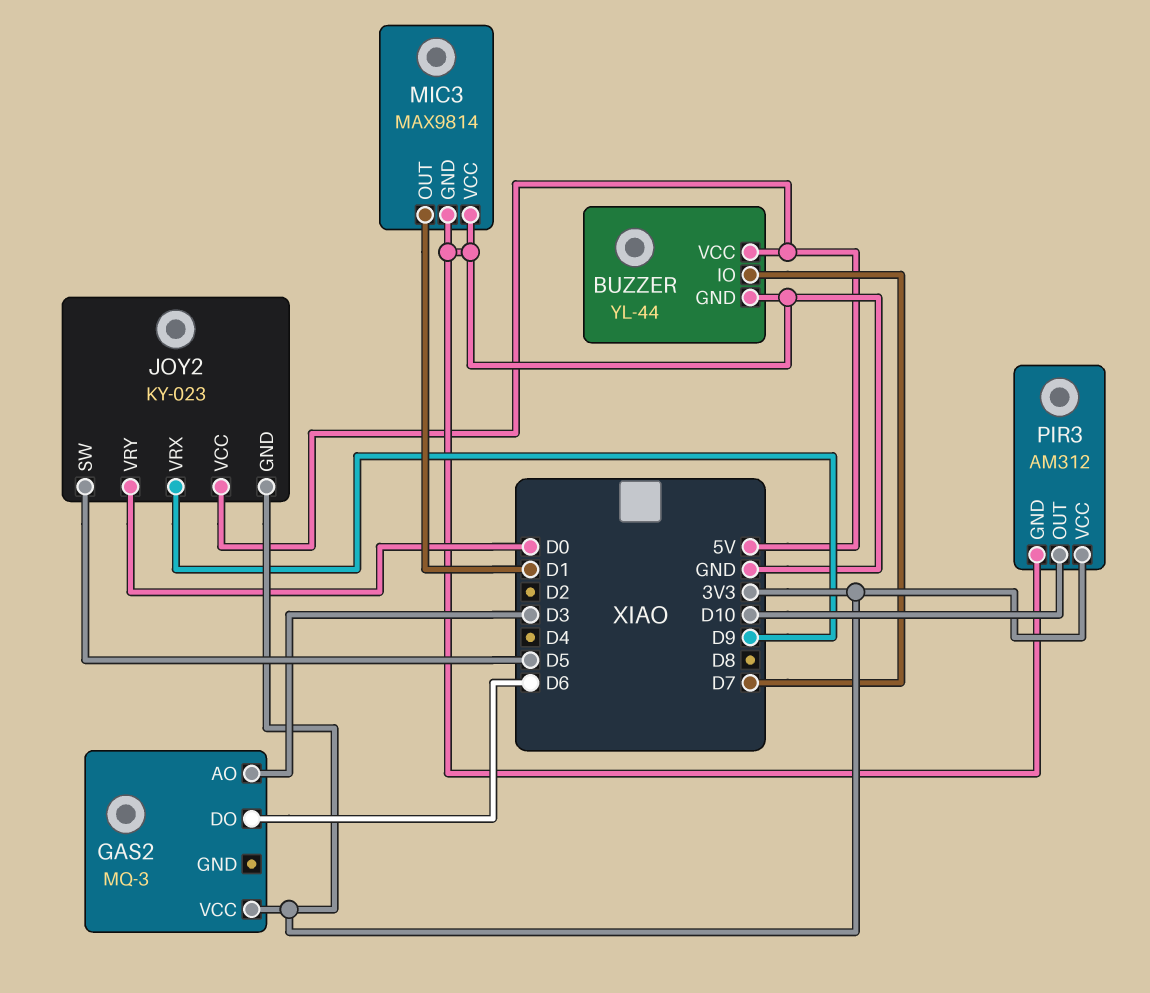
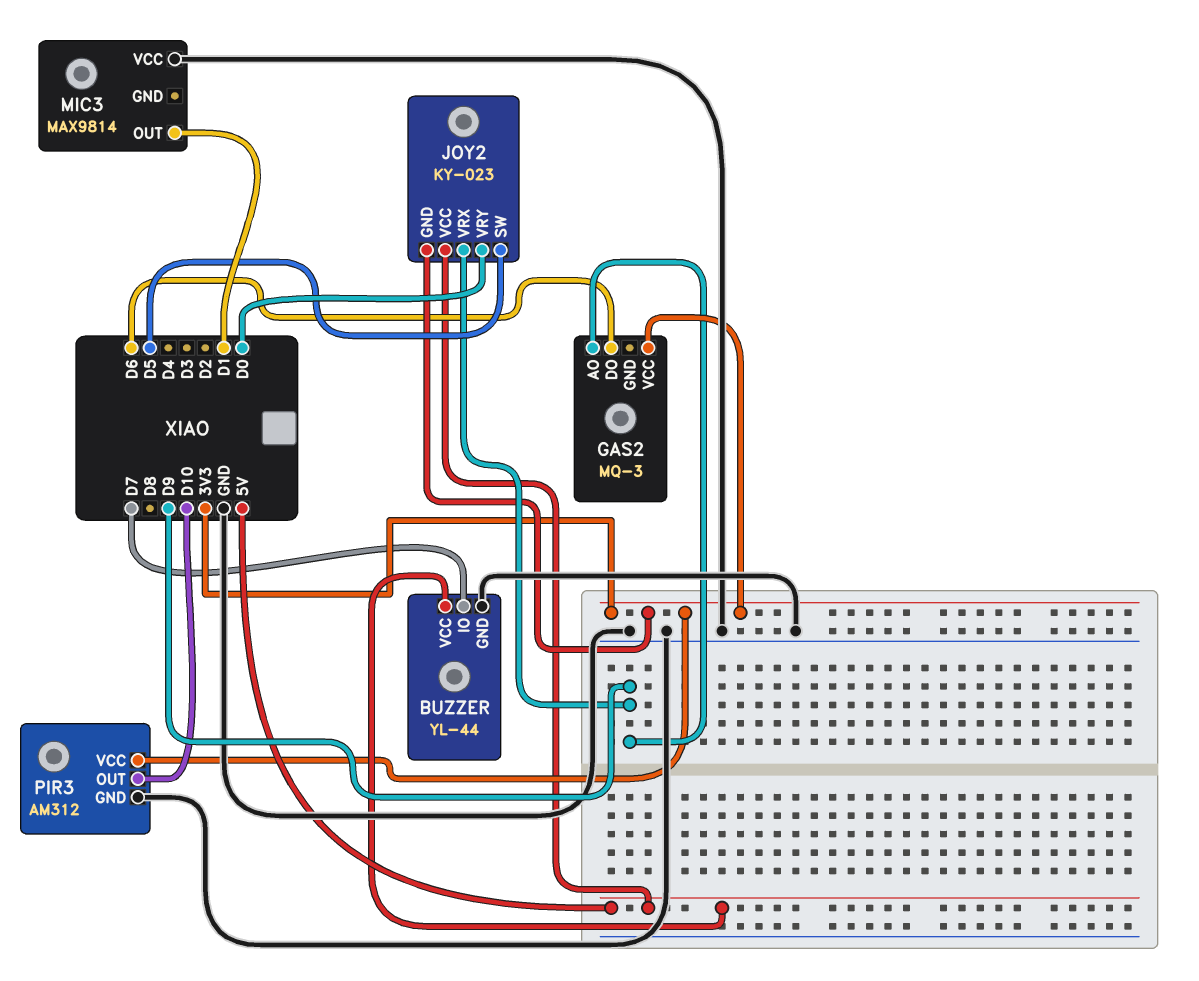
GAS2 pin AO: D3 -> D9
MIC3 pin GND: GND -> none

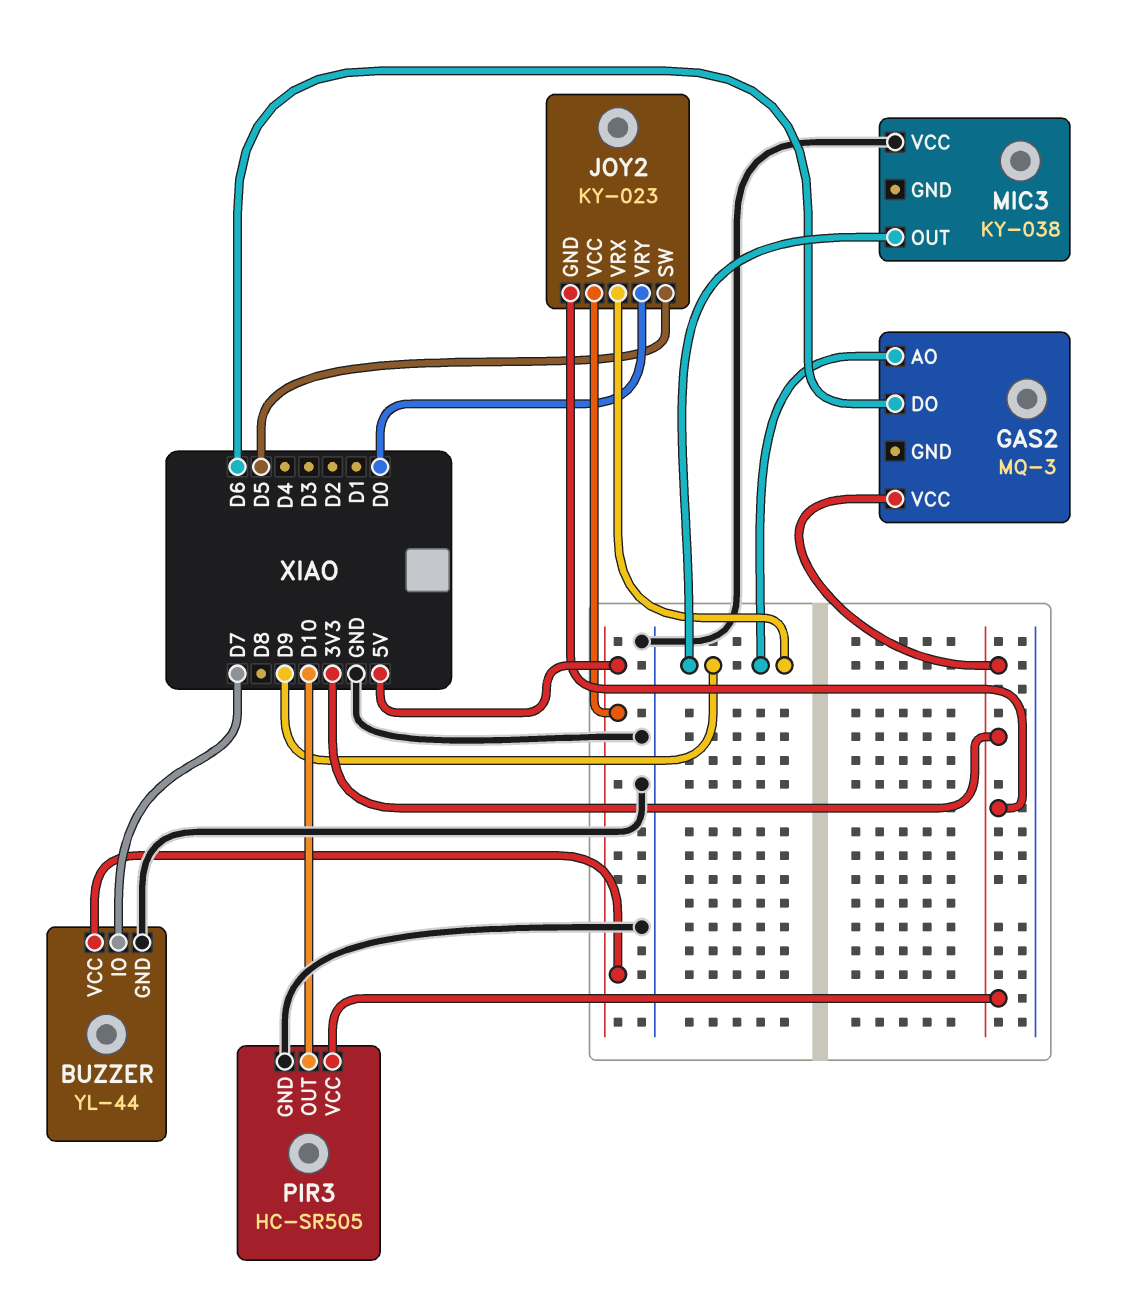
MIC3: MAX9814 -> KY-038
MIC3 pin OUT: D1 -> D9
PIR3: AM312 -> HC-SR505

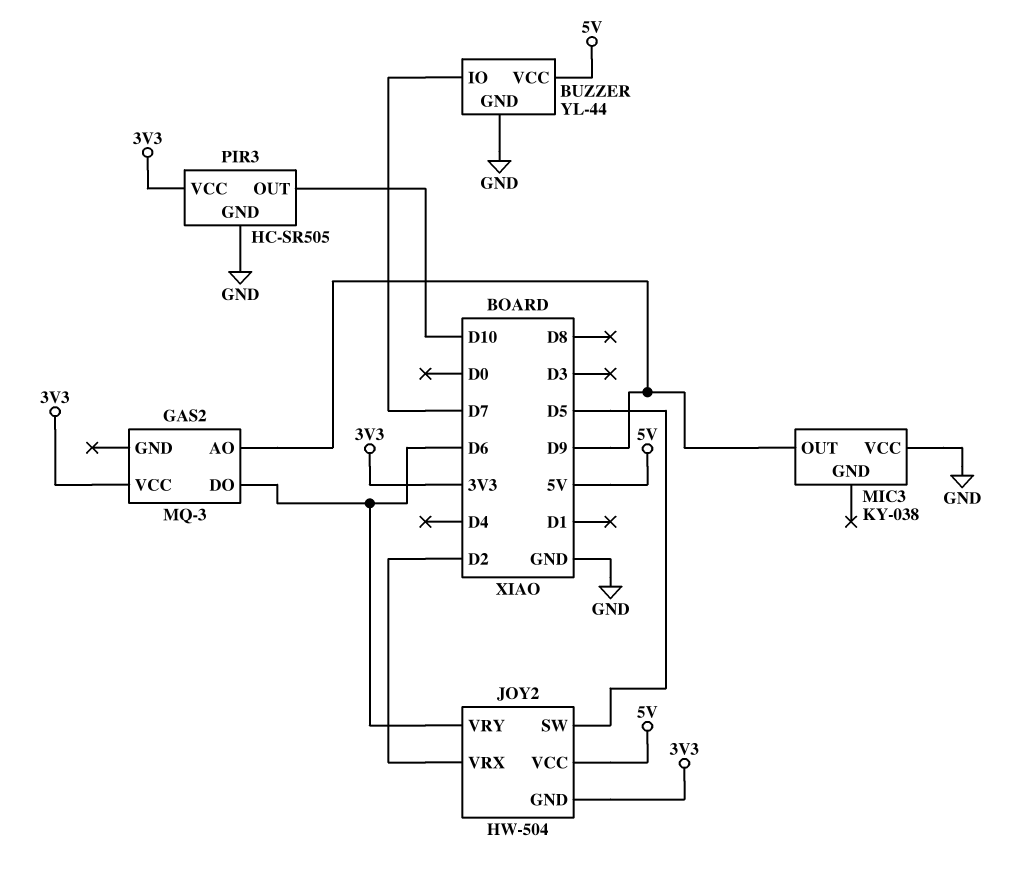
JOY2: KY-023 -> HW-504
JOY2 pin VRX: D9 -> D2
JOY2 pin VRY: D0 -> D6

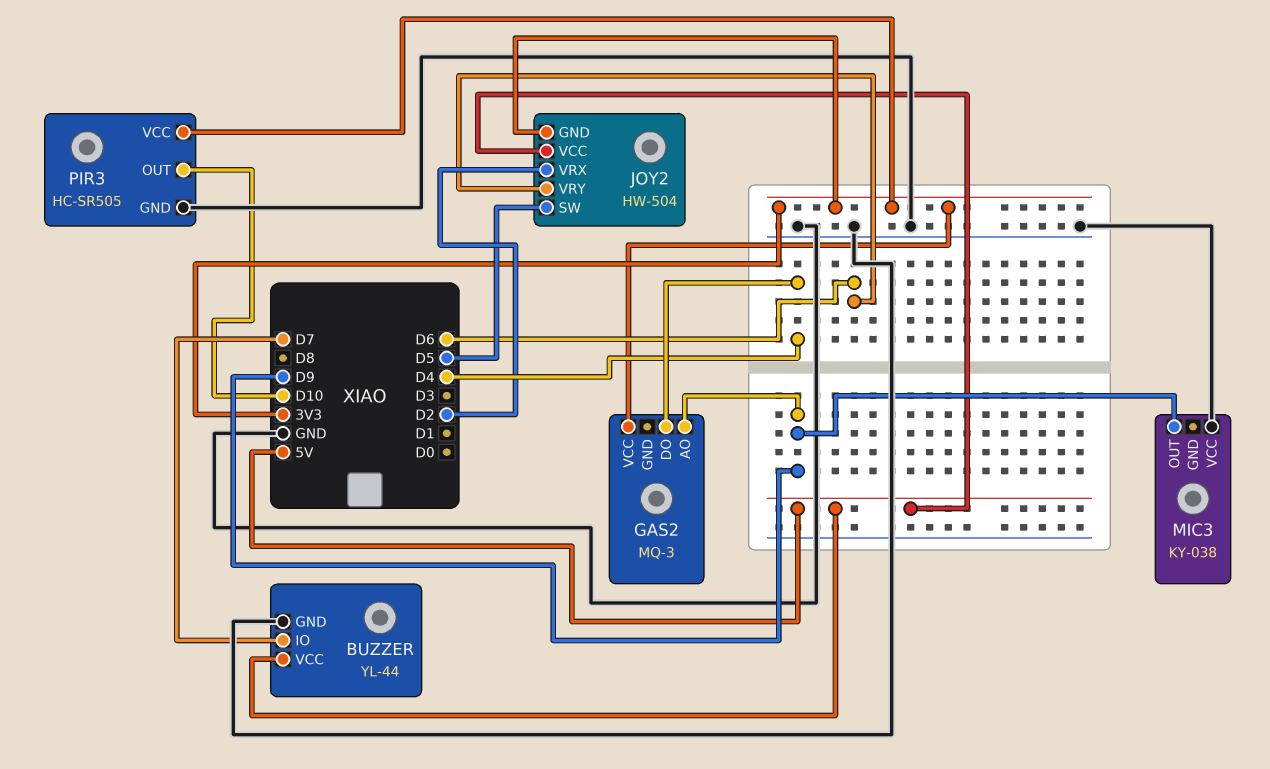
GAS2 pin DO: D6 -> D4

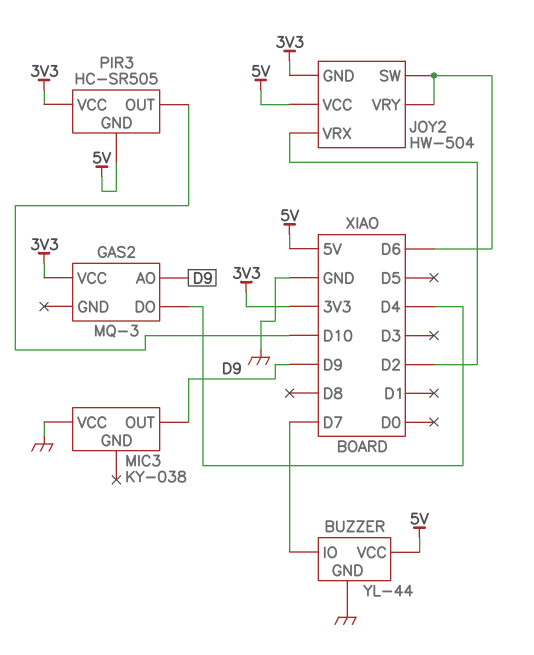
JOY2 pin SW: D5 -> D6
PIR3 pin GND: GND -> 5V

